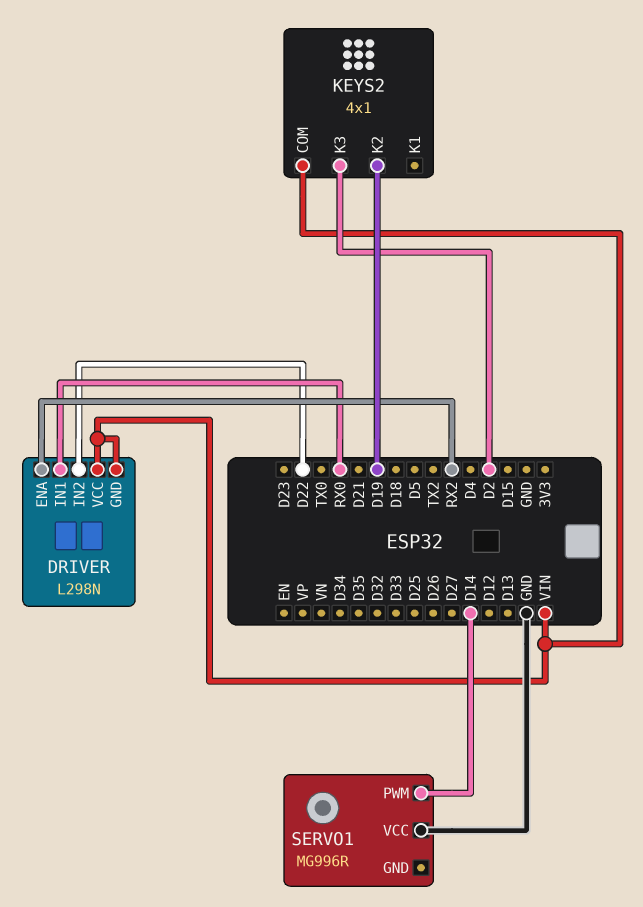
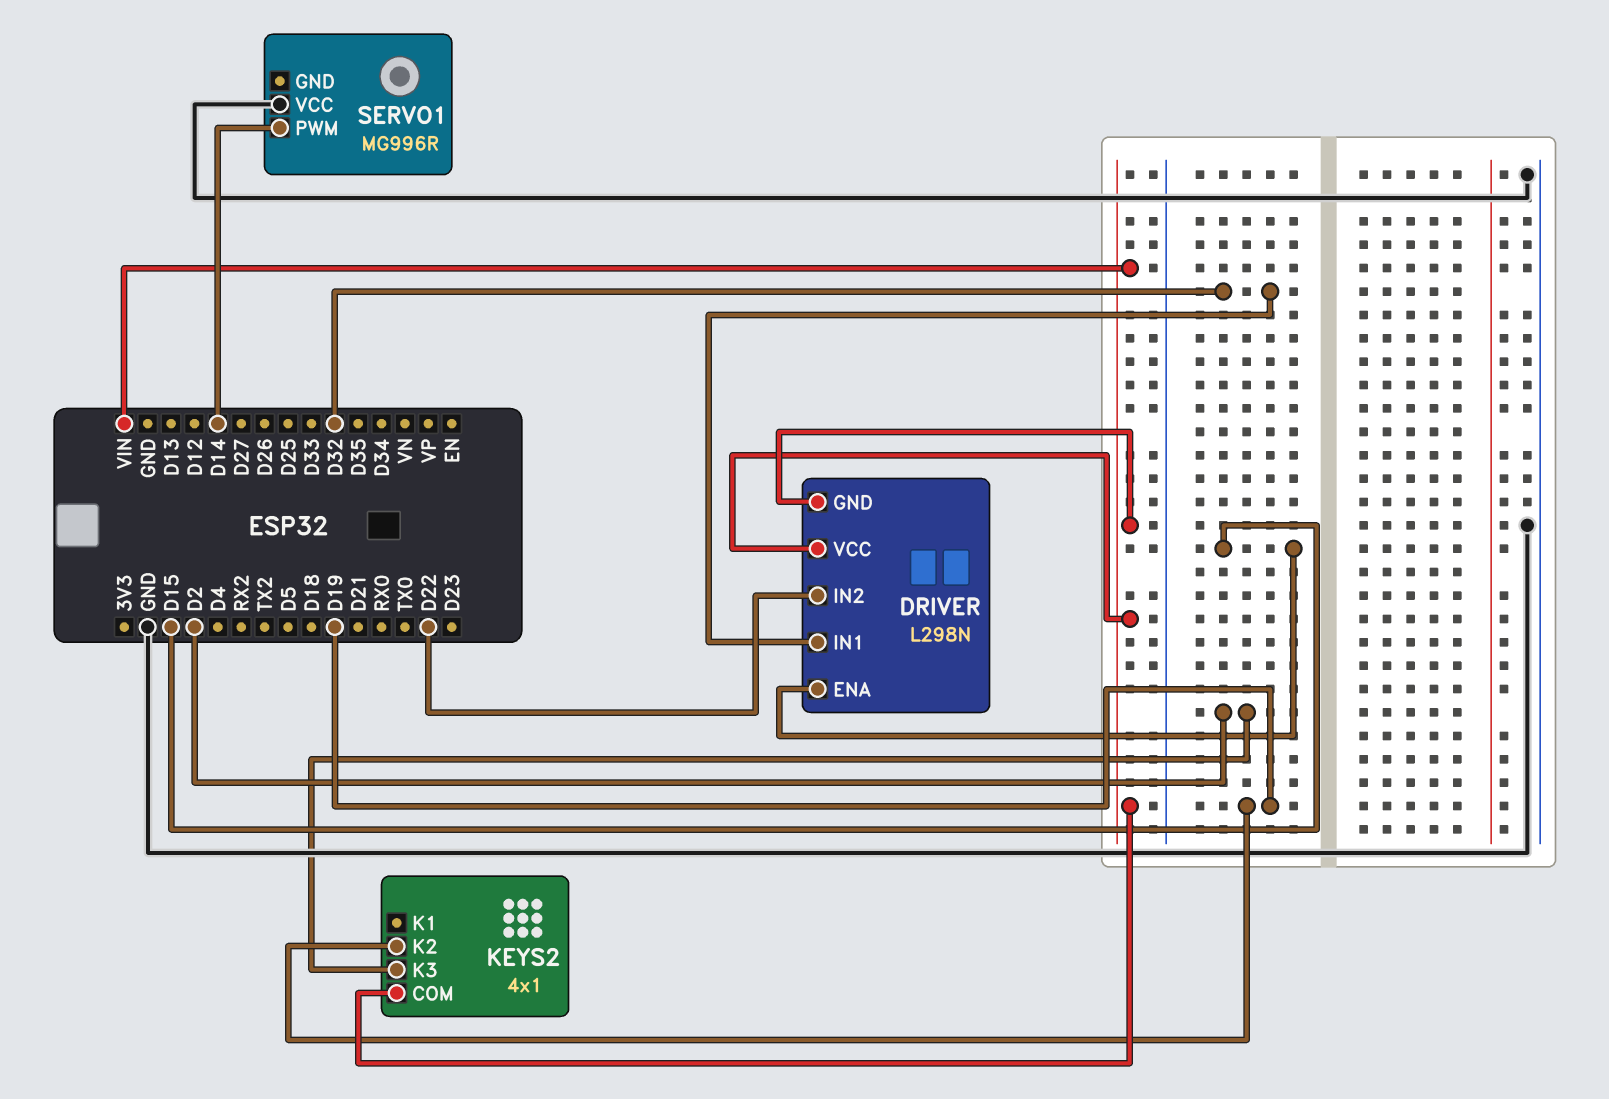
DRIVER pin ENA: RX2 -> D15
DRIVER pin IN1: RX0 -> D32

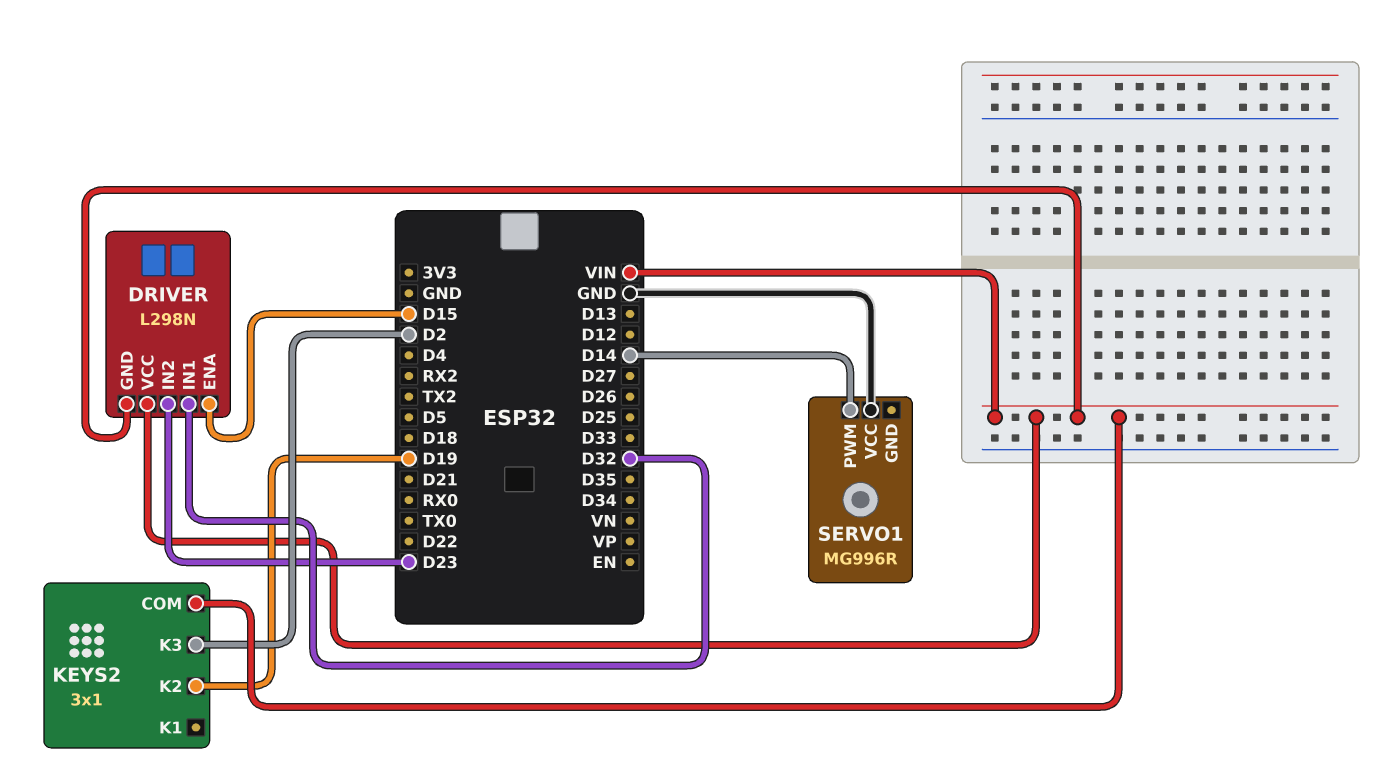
DRIVER pin IN2: D22 -> D23
KEYS2: 4x1 -> 3x1

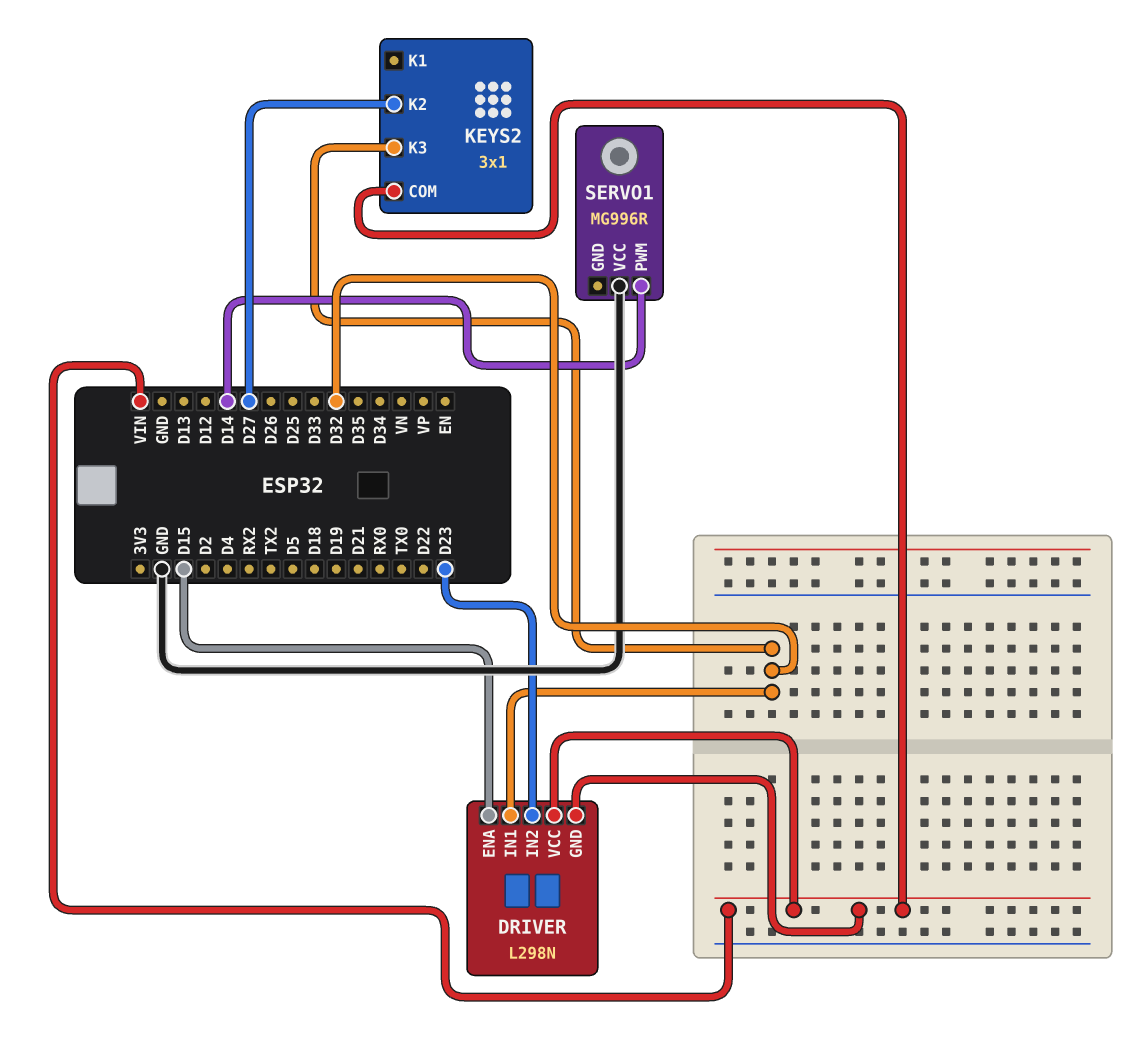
KEYS2 pin K2: D19 -> D27
KEYS2 pin K3: D2 -> D32

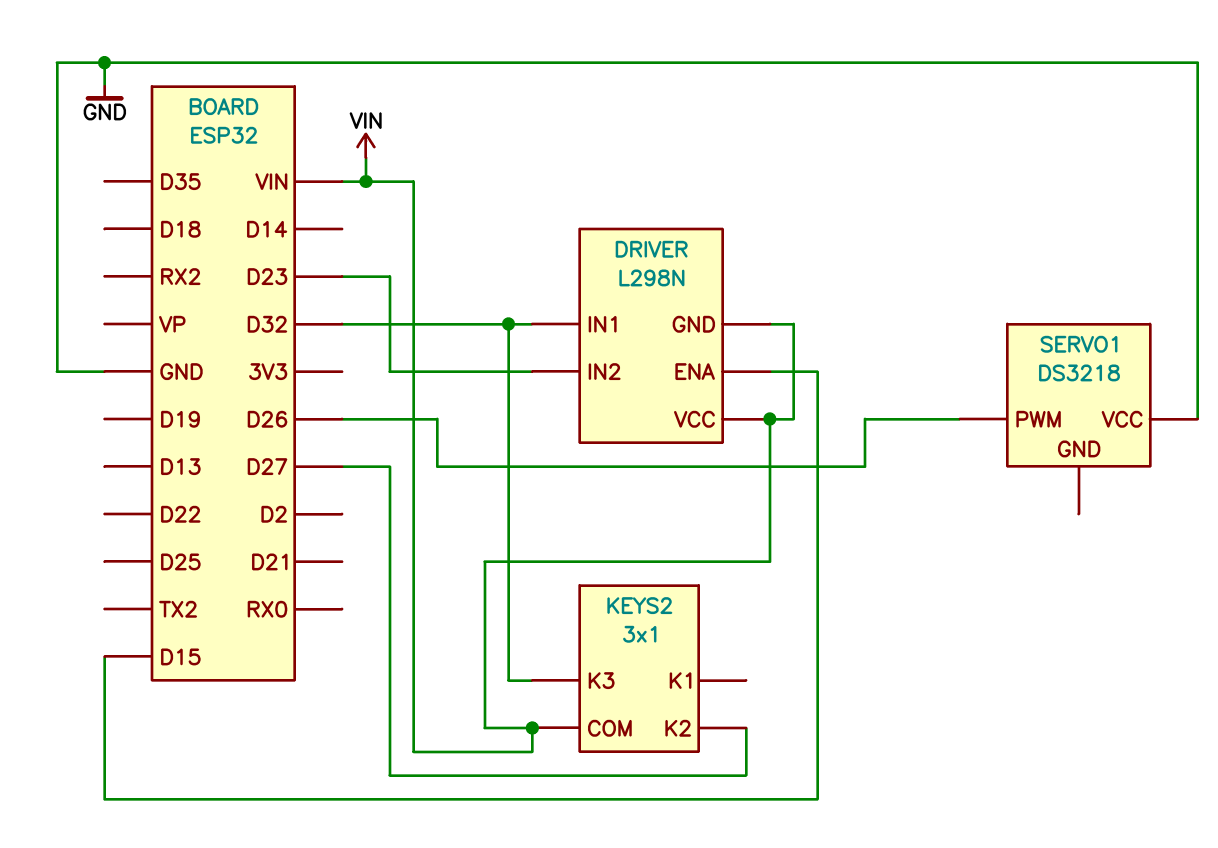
SERVO1: MG996R -> DS3218
SERVO1 pin PWM: D14 -> D26

